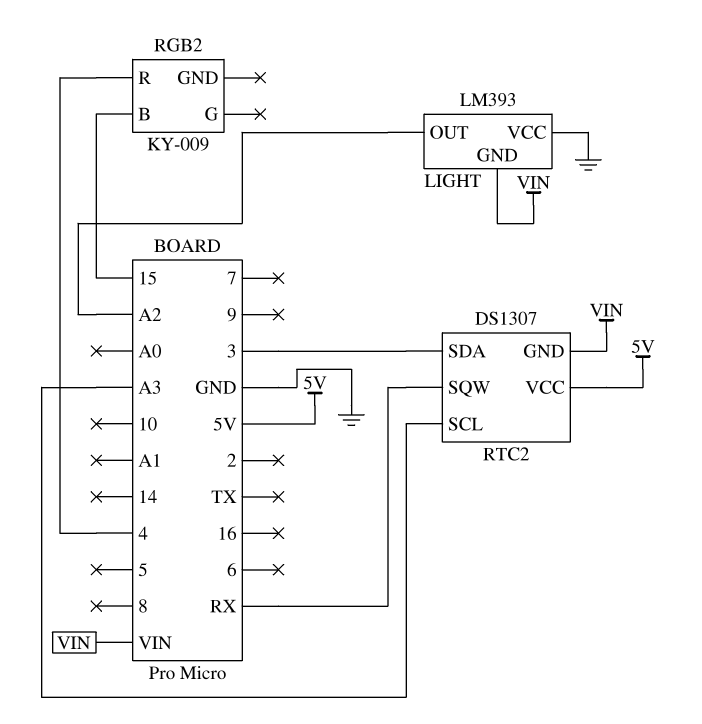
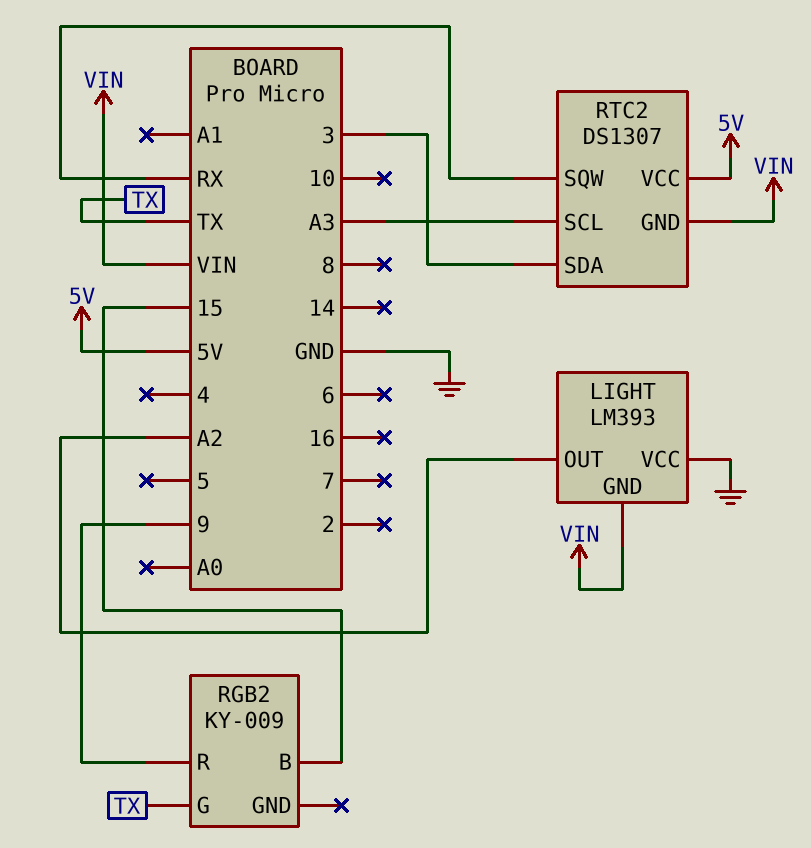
RGB2 pin G: none -> TX
RGB2 pin R: 4 -> 9

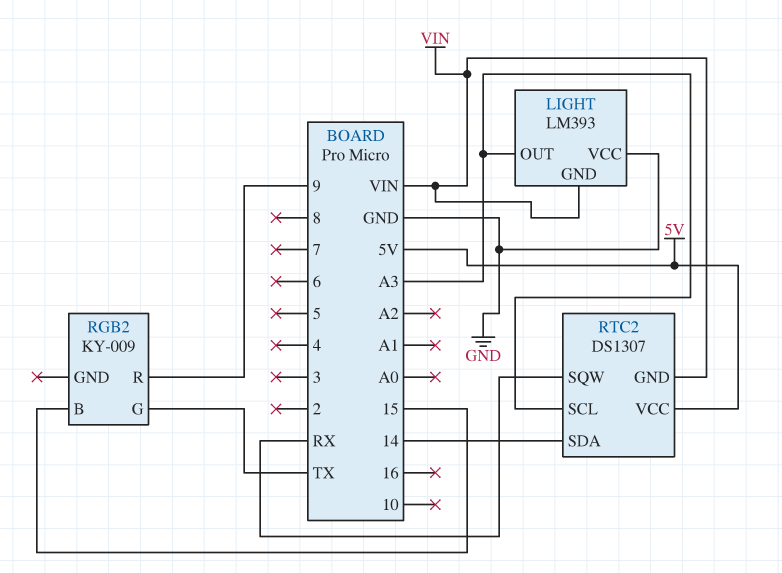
LIGHT pin OUT: A2 -> A3
RTC2 pin SDA: 3 -> 14

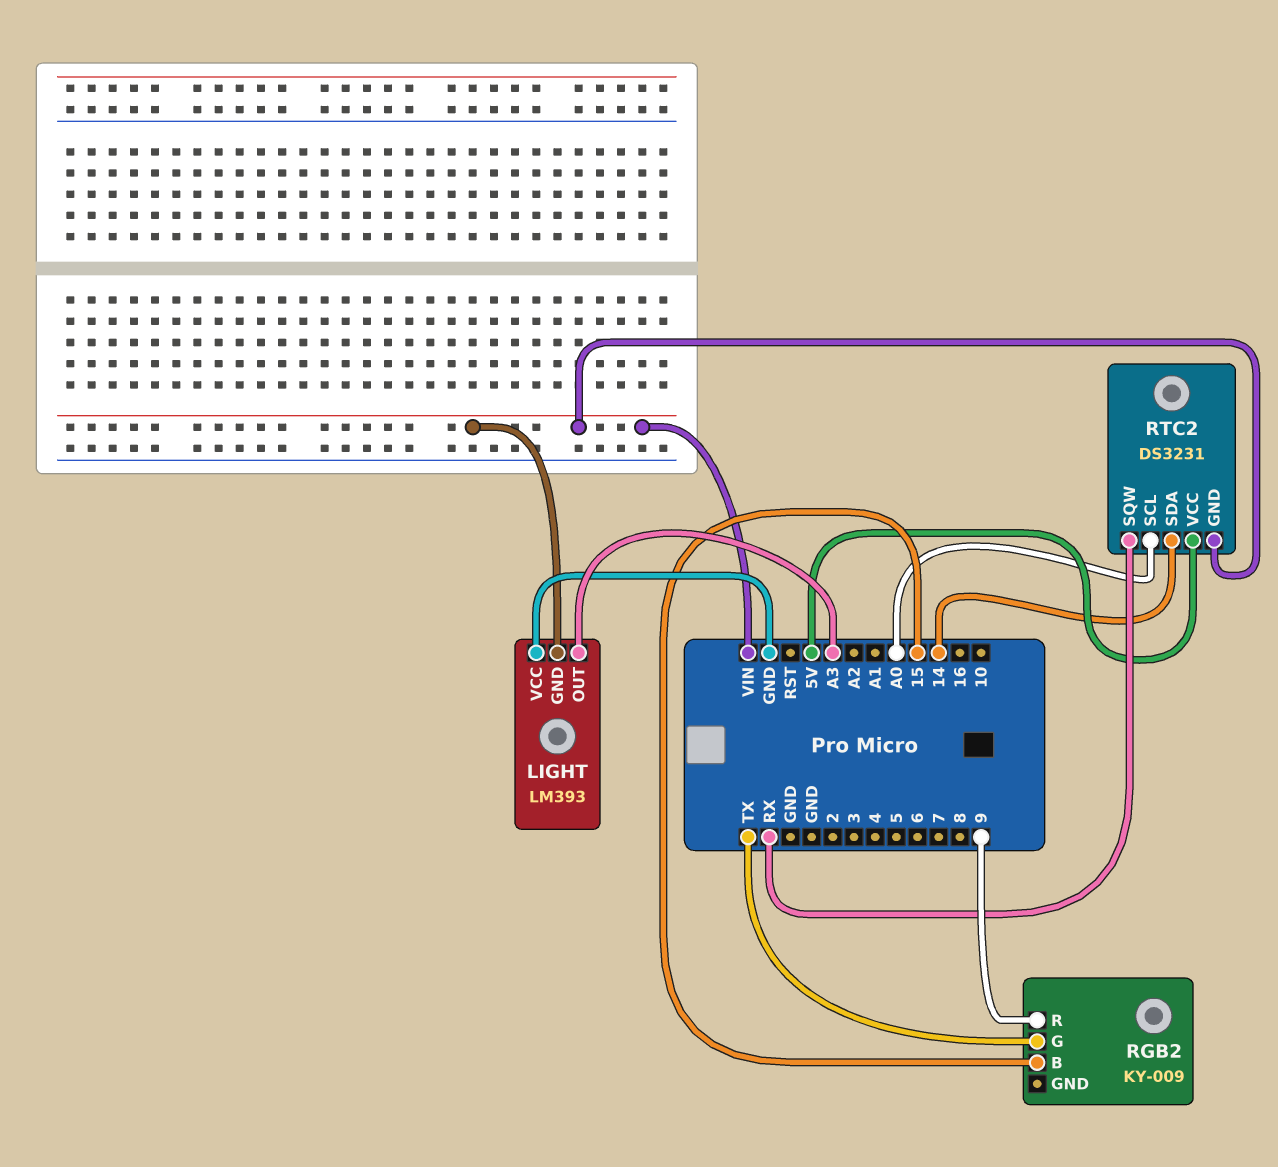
RTC2: DS1307 -> DS3231
RTC2 pin SCL: A3 -> A0

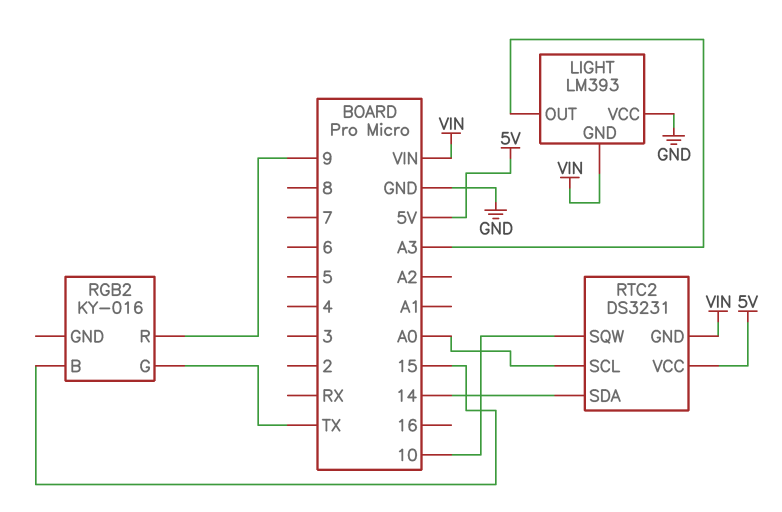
RGB2: KY-009 -> KY-016
RTC2 pin SQW: RX -> 10

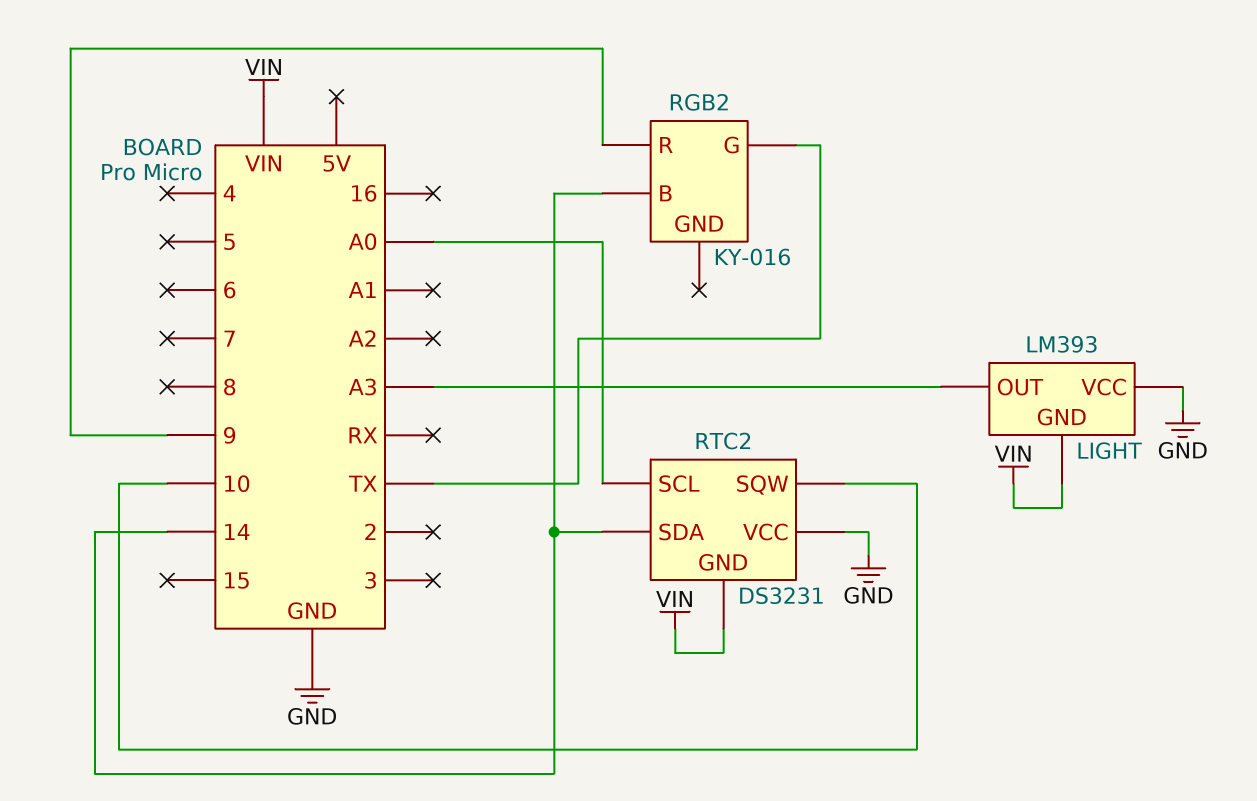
RGB2 pin B: 15 -> 14
RTC2 pin VCC: 5V -> GND

